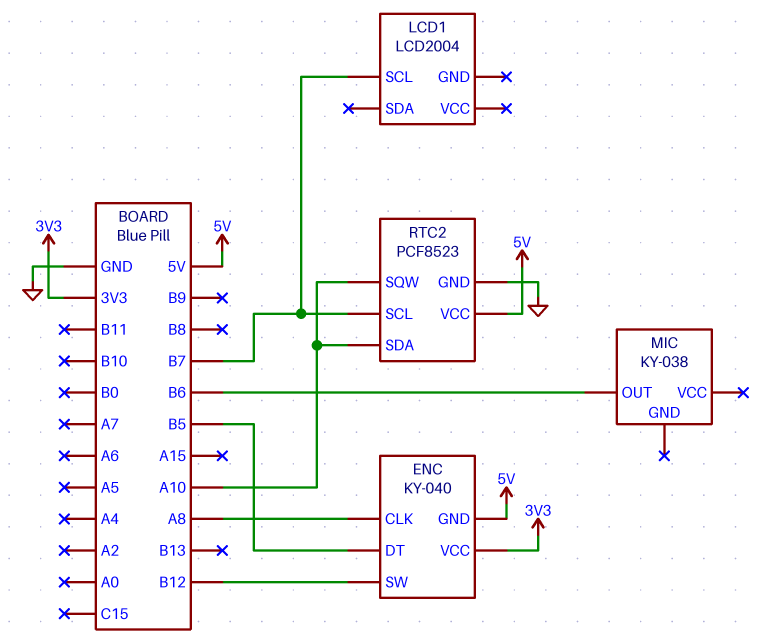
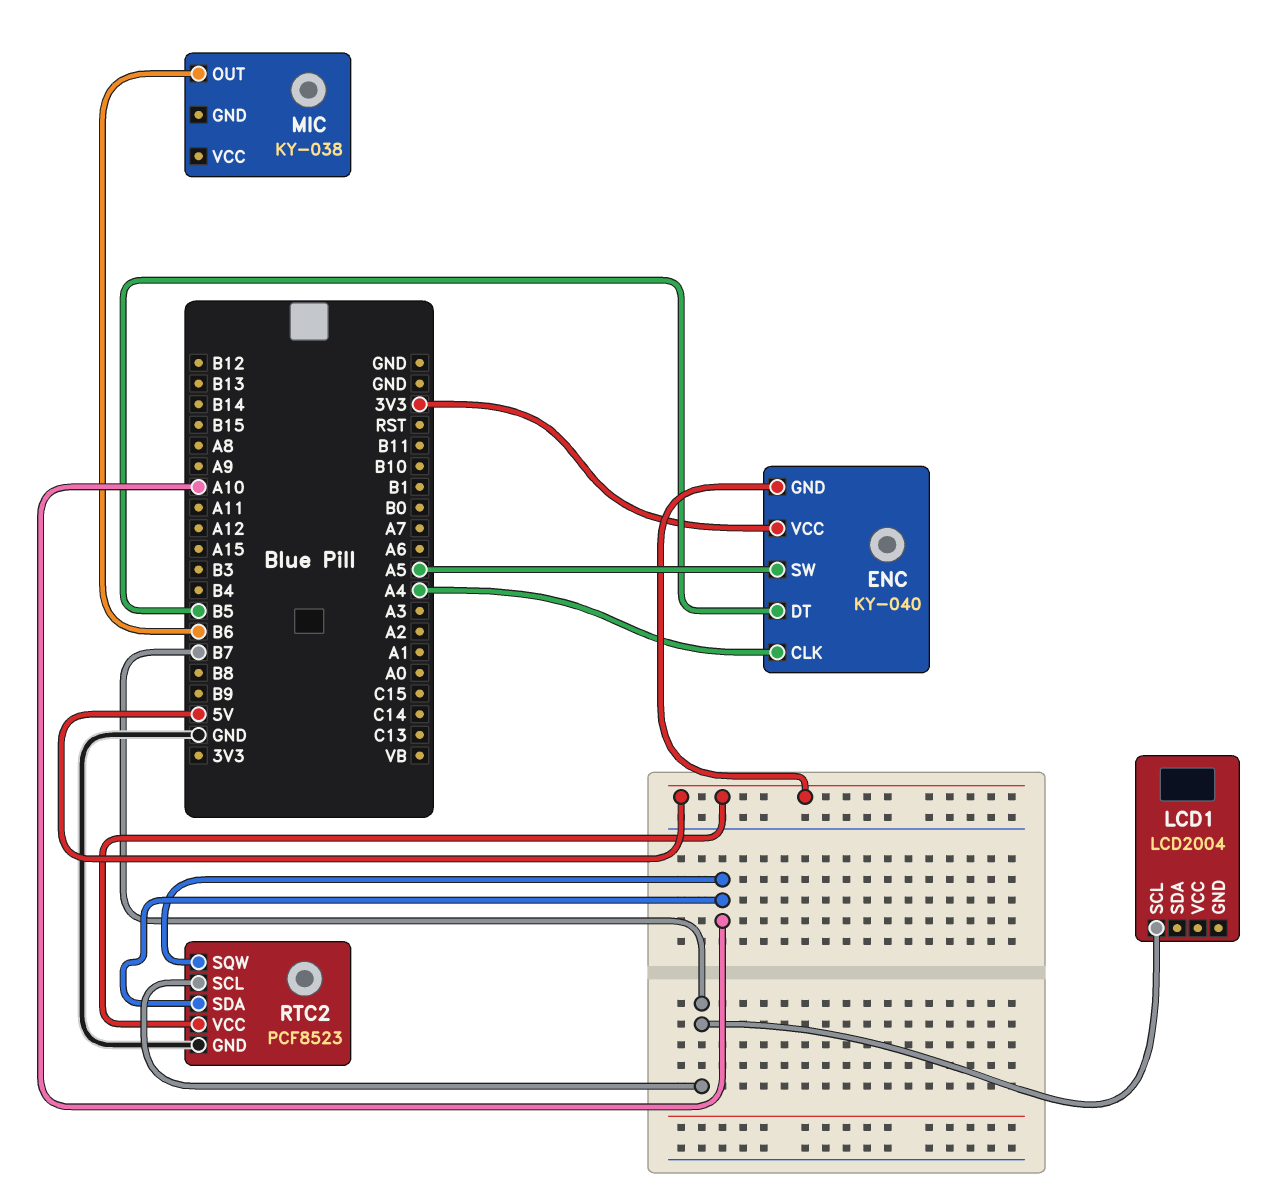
ENC pin CLK: A8 -> A4
ENC pin SW: B12 -> A5

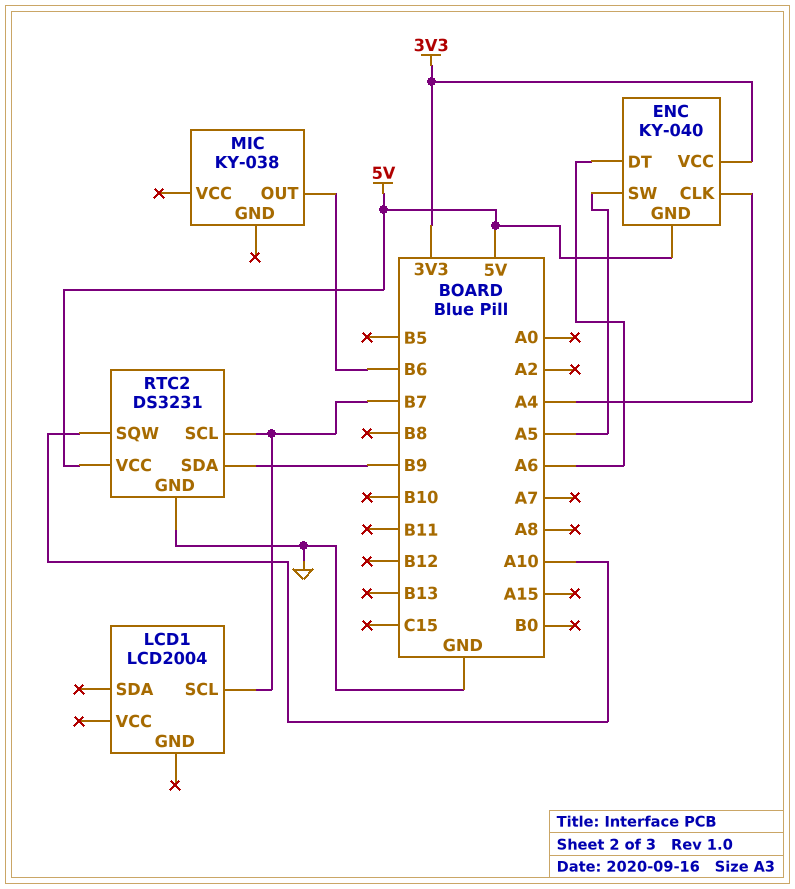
ENC pin DT: B5 -> A6
RTC2: PCF8523 -> DS3231
RTC2 pin SDA: A10 -> B9

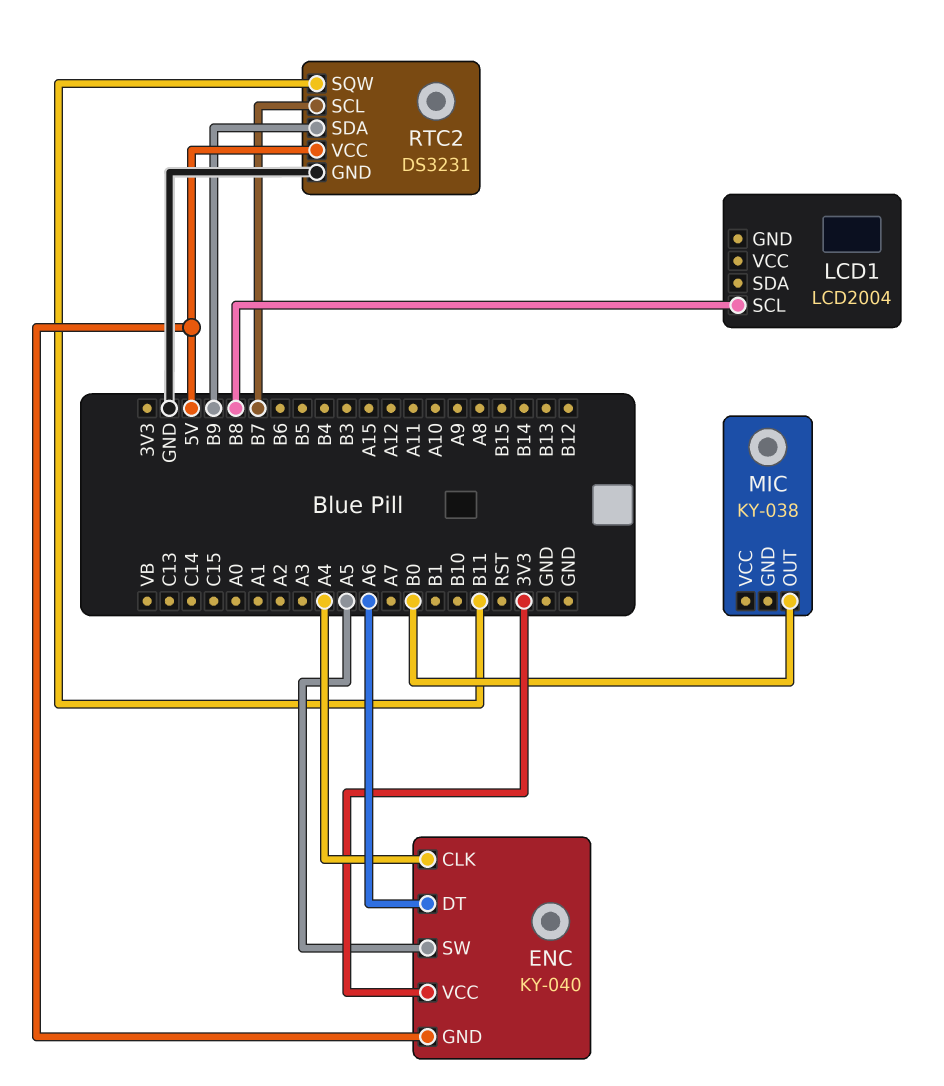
LCD1 pin SCL: B7 -> B8
MIC pin OUT: B6 -> B0
RTC2 pin SQW: A10 -> B11

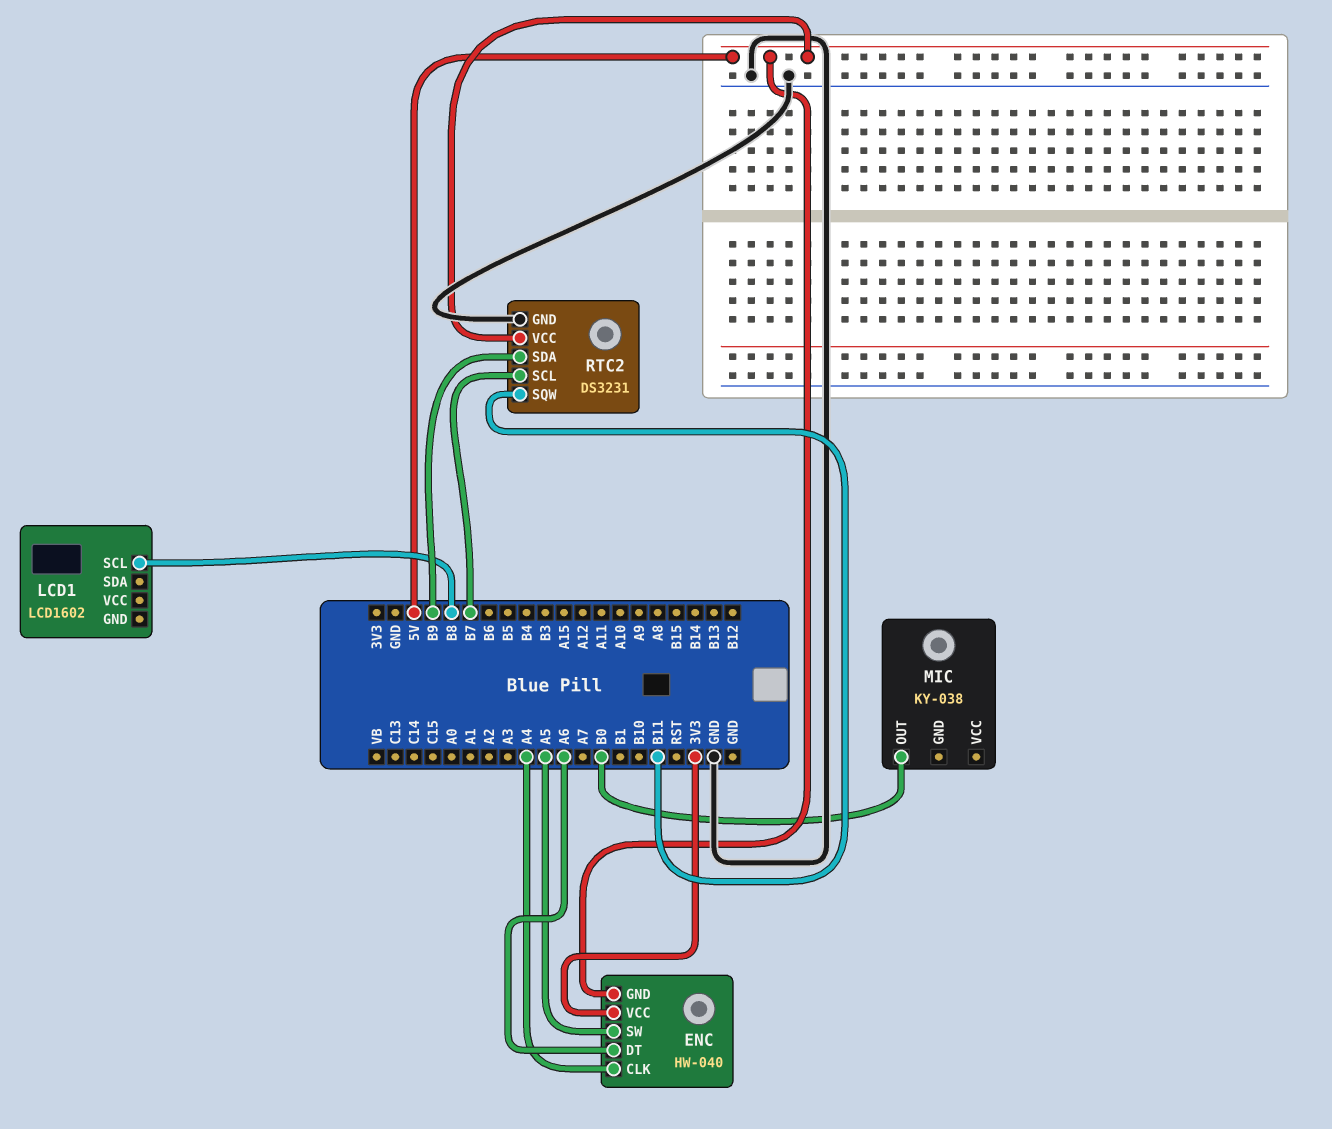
ENC: KY-040 -> HW-040
LCD1: LCD2004 -> LCD1602

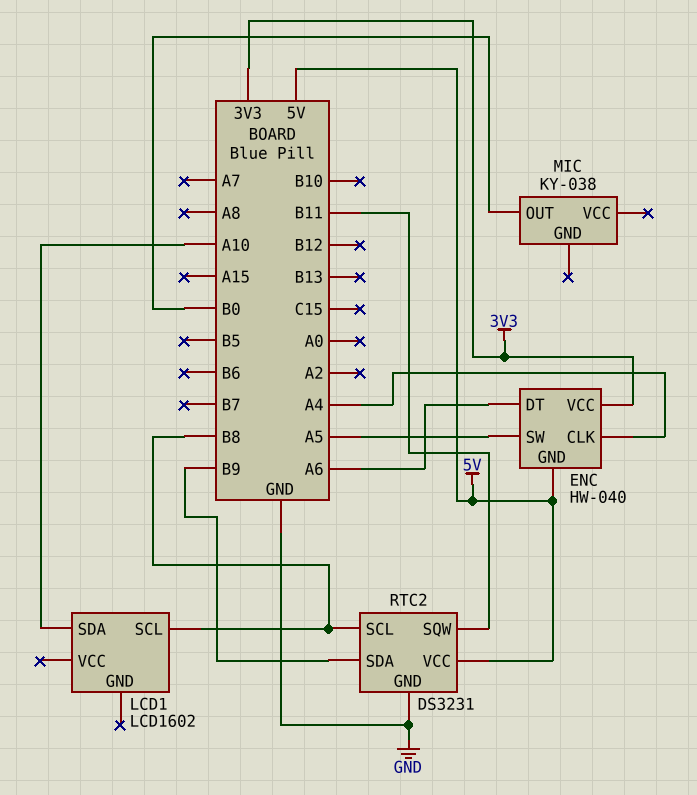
LCD1 pin SDA: none -> A10
RTC2 pin SCL: B7 -> B8

